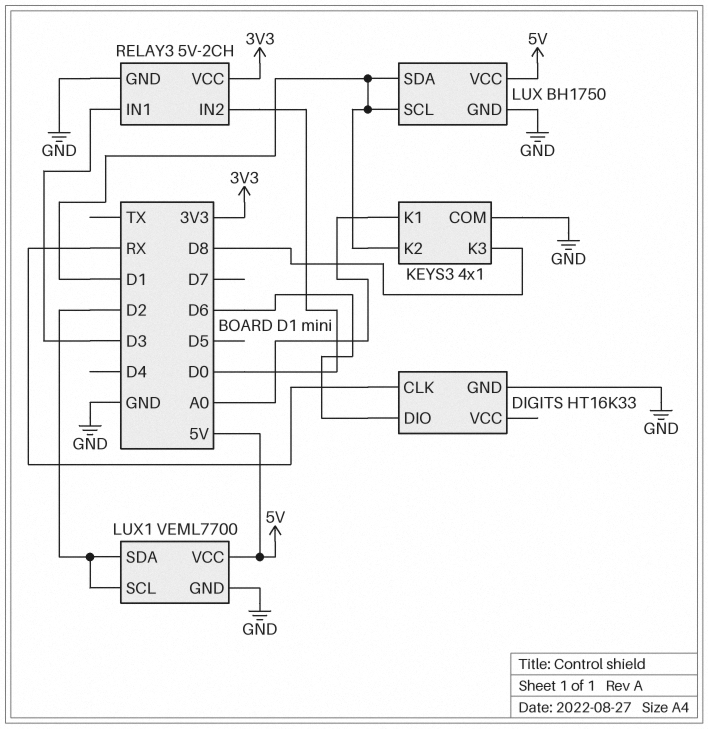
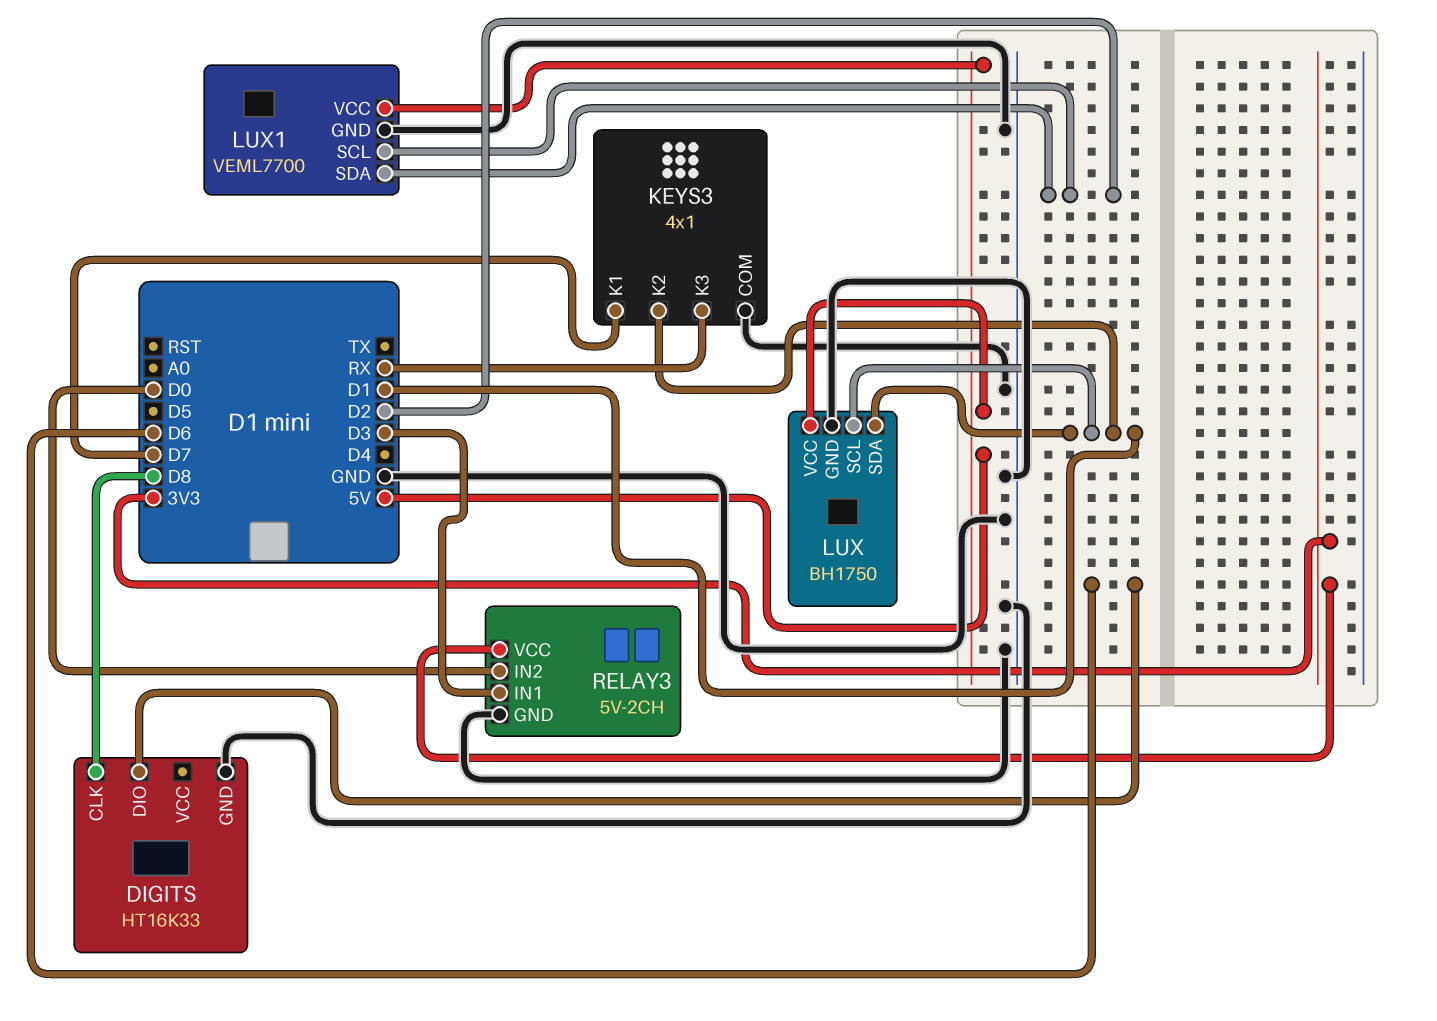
DIGITS pin CLK: RX -> D8
KEYS3 pin K1: A0 -> D7
KEYS3 pin K3: D8 -> RX

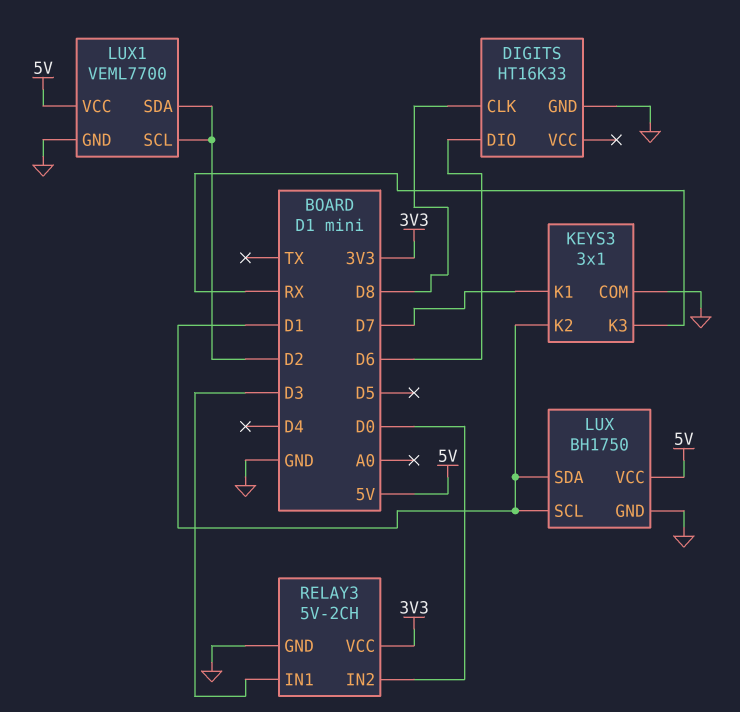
KEYS3: 4x1 -> 3x1

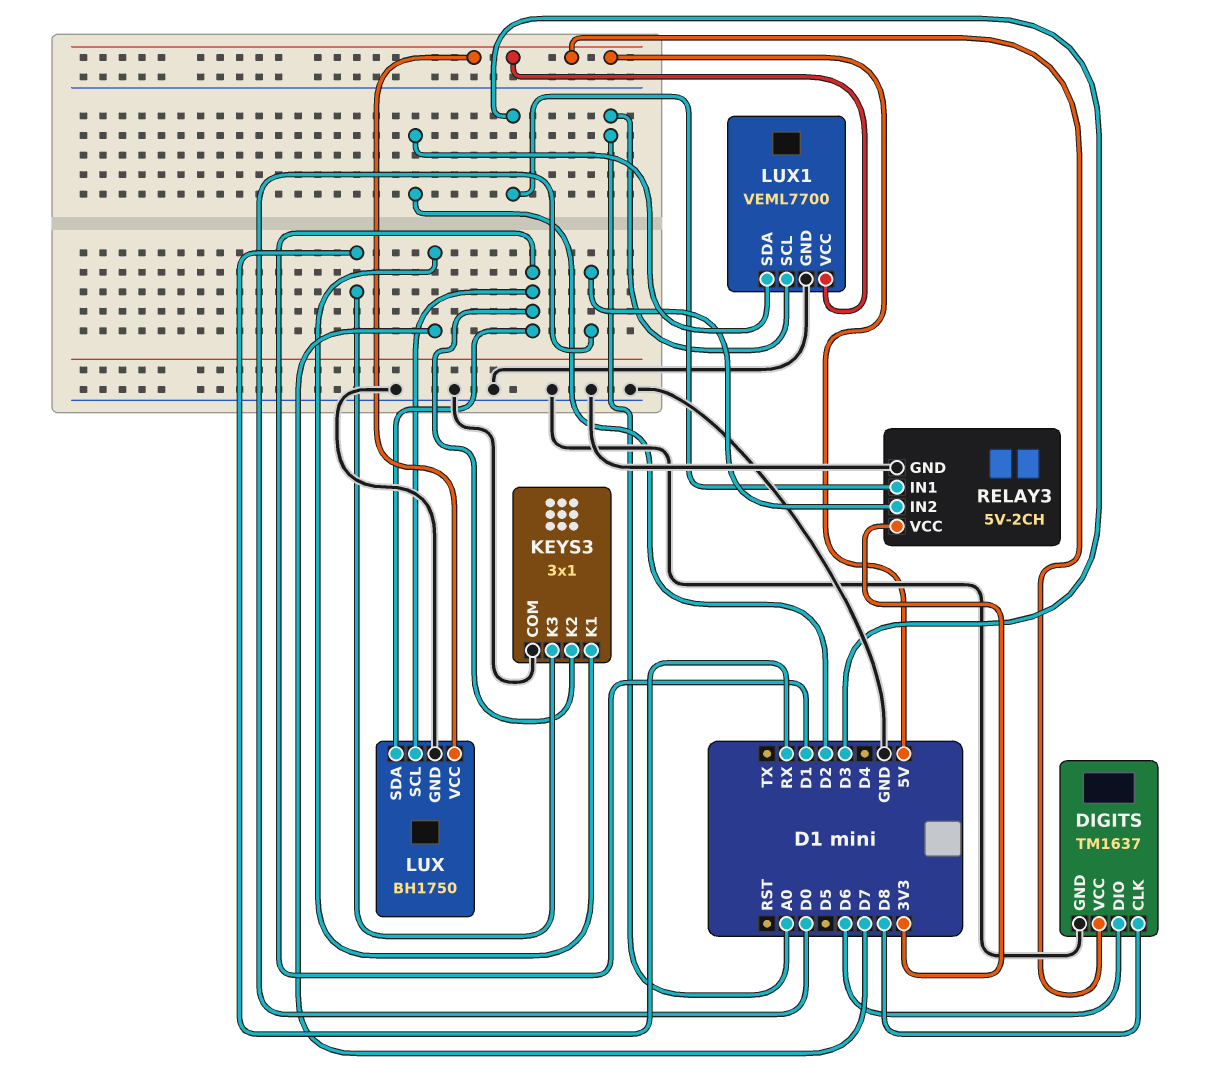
DIGITS: HT16K33 -> TM1637
DIGITS pin VCC: none -> 5V
LUX1 pin SCL: D2 -> A0

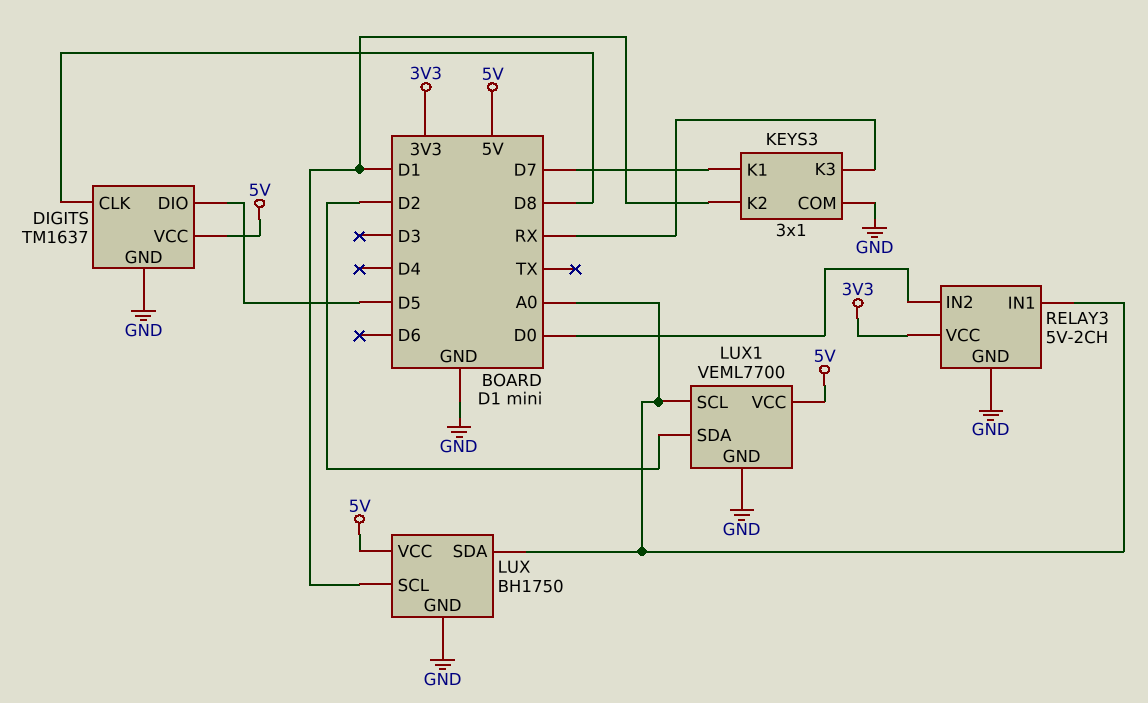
DIGITS pin DIO: D6 -> D5
LUX pin SDA: D1 -> A0
RELAY3 pin IN1: D3 -> A0

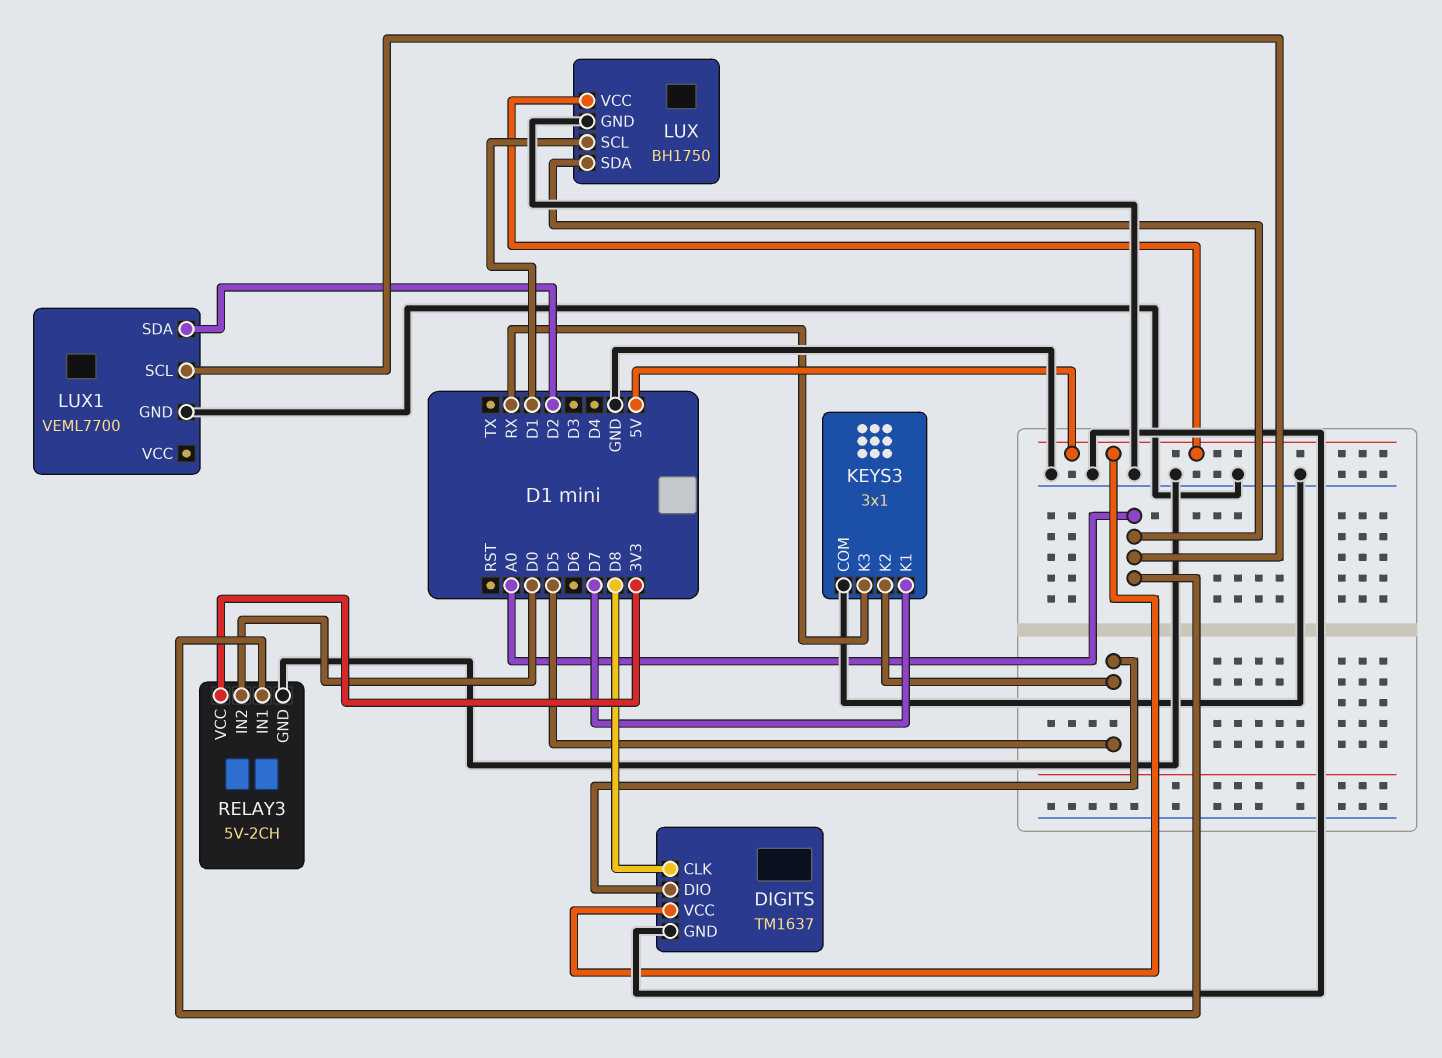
KEYS3 pin K2: D1 -> D5
LUX1 pin VCC: 5V -> none

